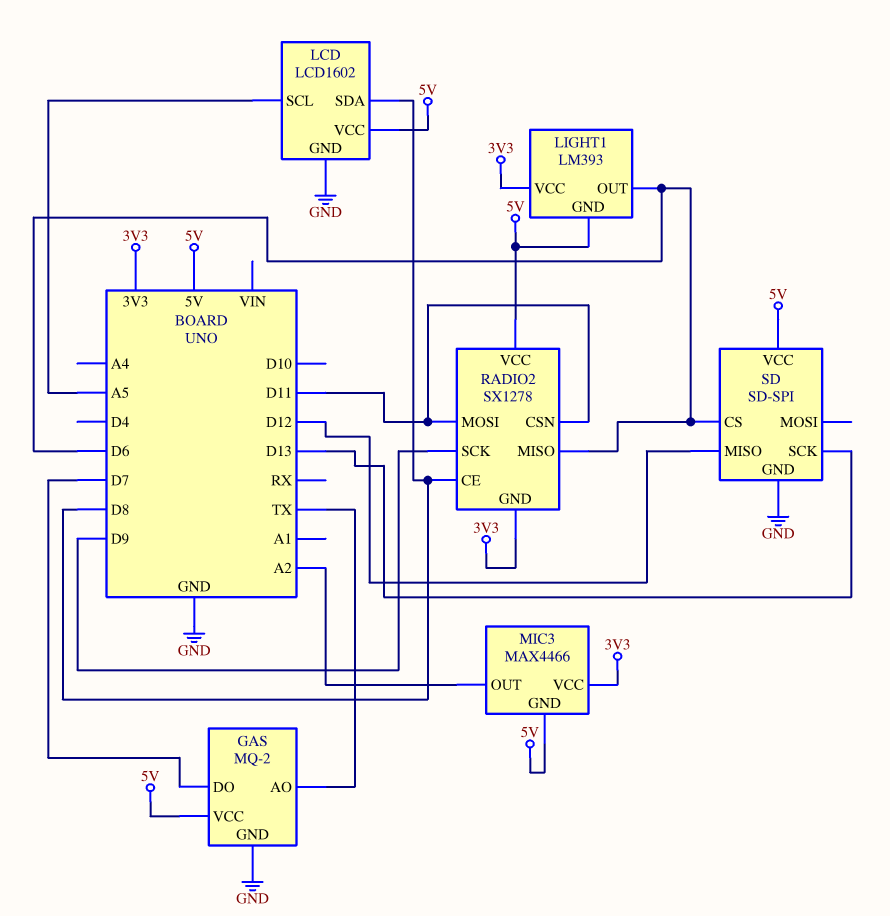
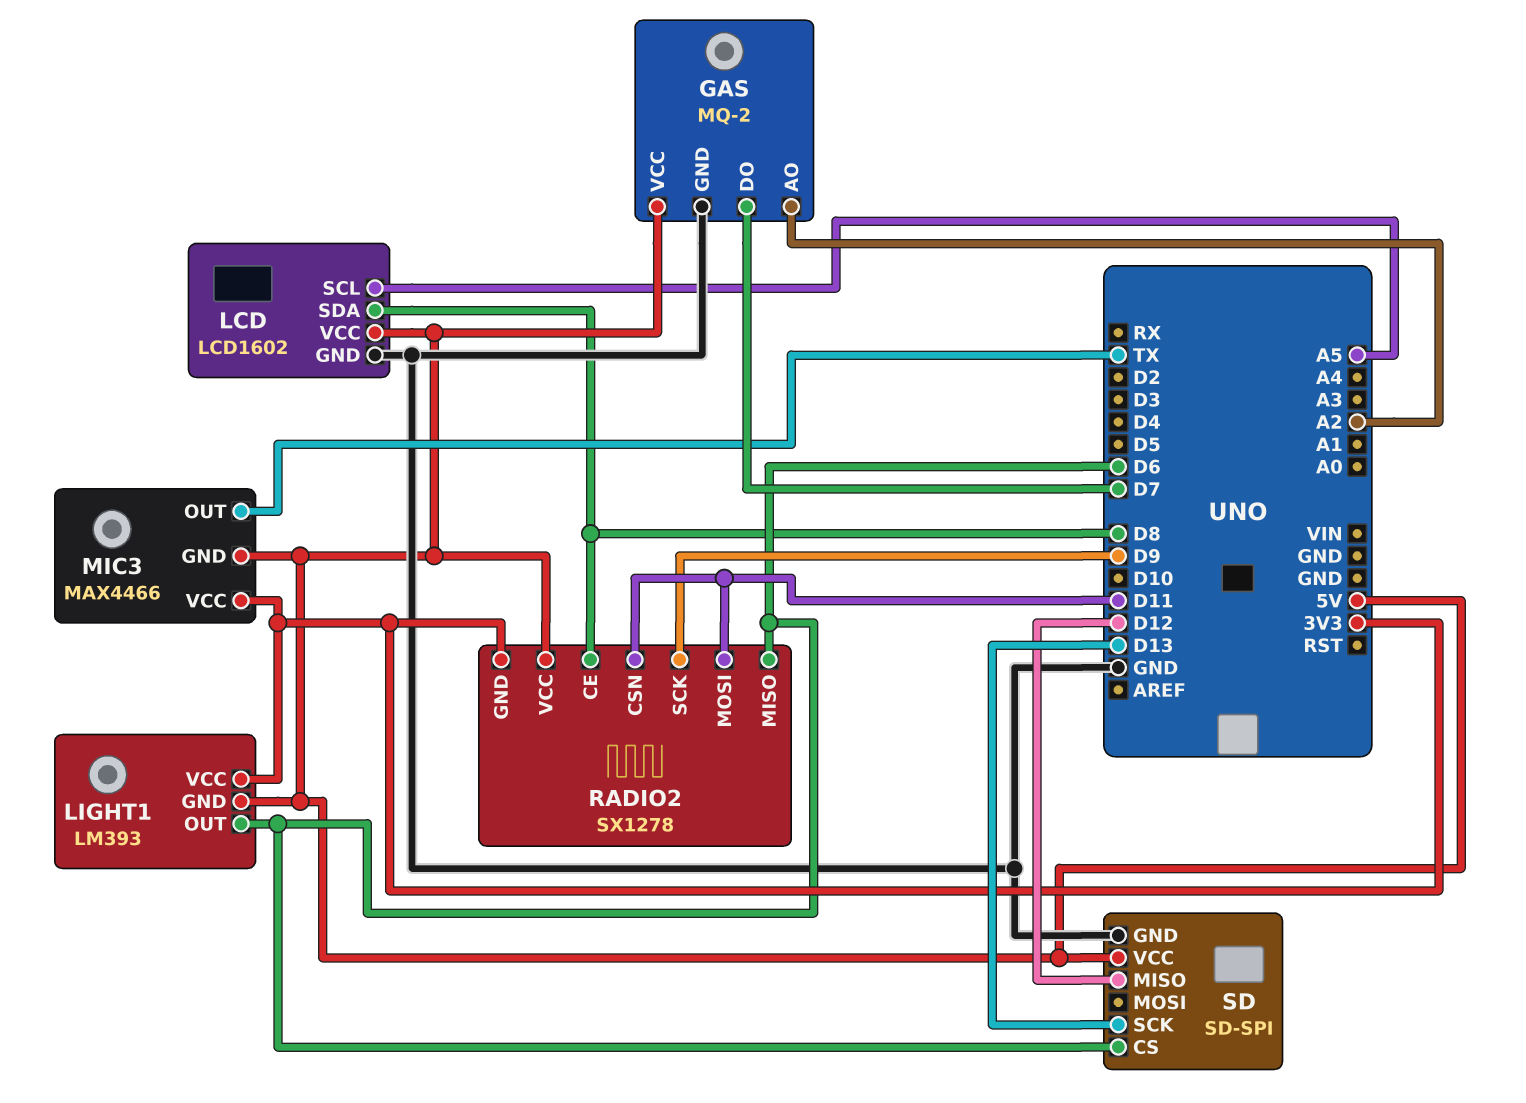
GAS pin AO: TX -> A2
MIC3 pin OUT: A2 -> TX

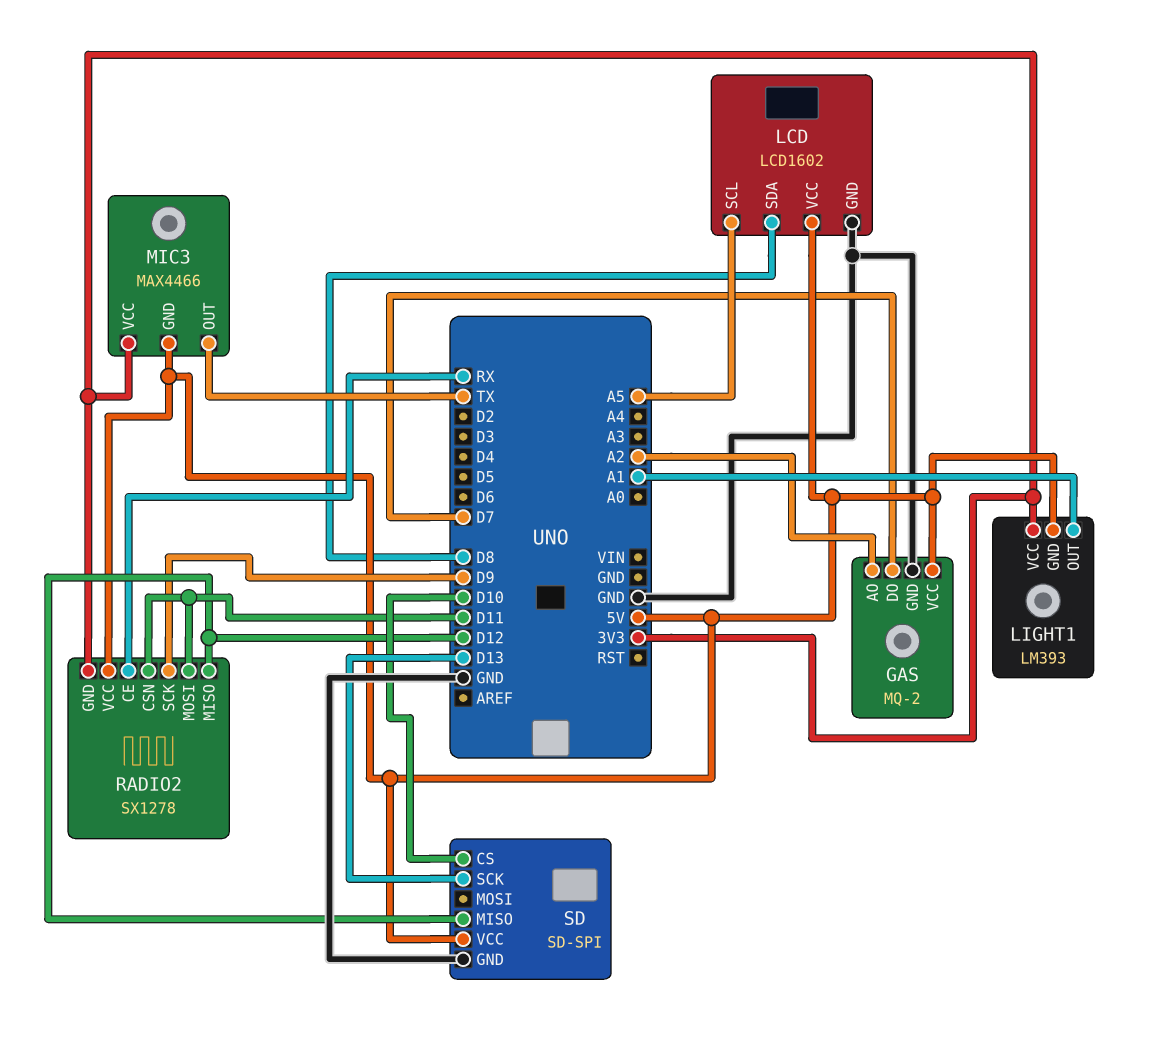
LIGHT1 pin OUT: D6 -> A1
RADIO2 pin CE: D8 -> RX
RADIO2 pin MISO: D6 -> D12
SD pin CS: D6 -> D10

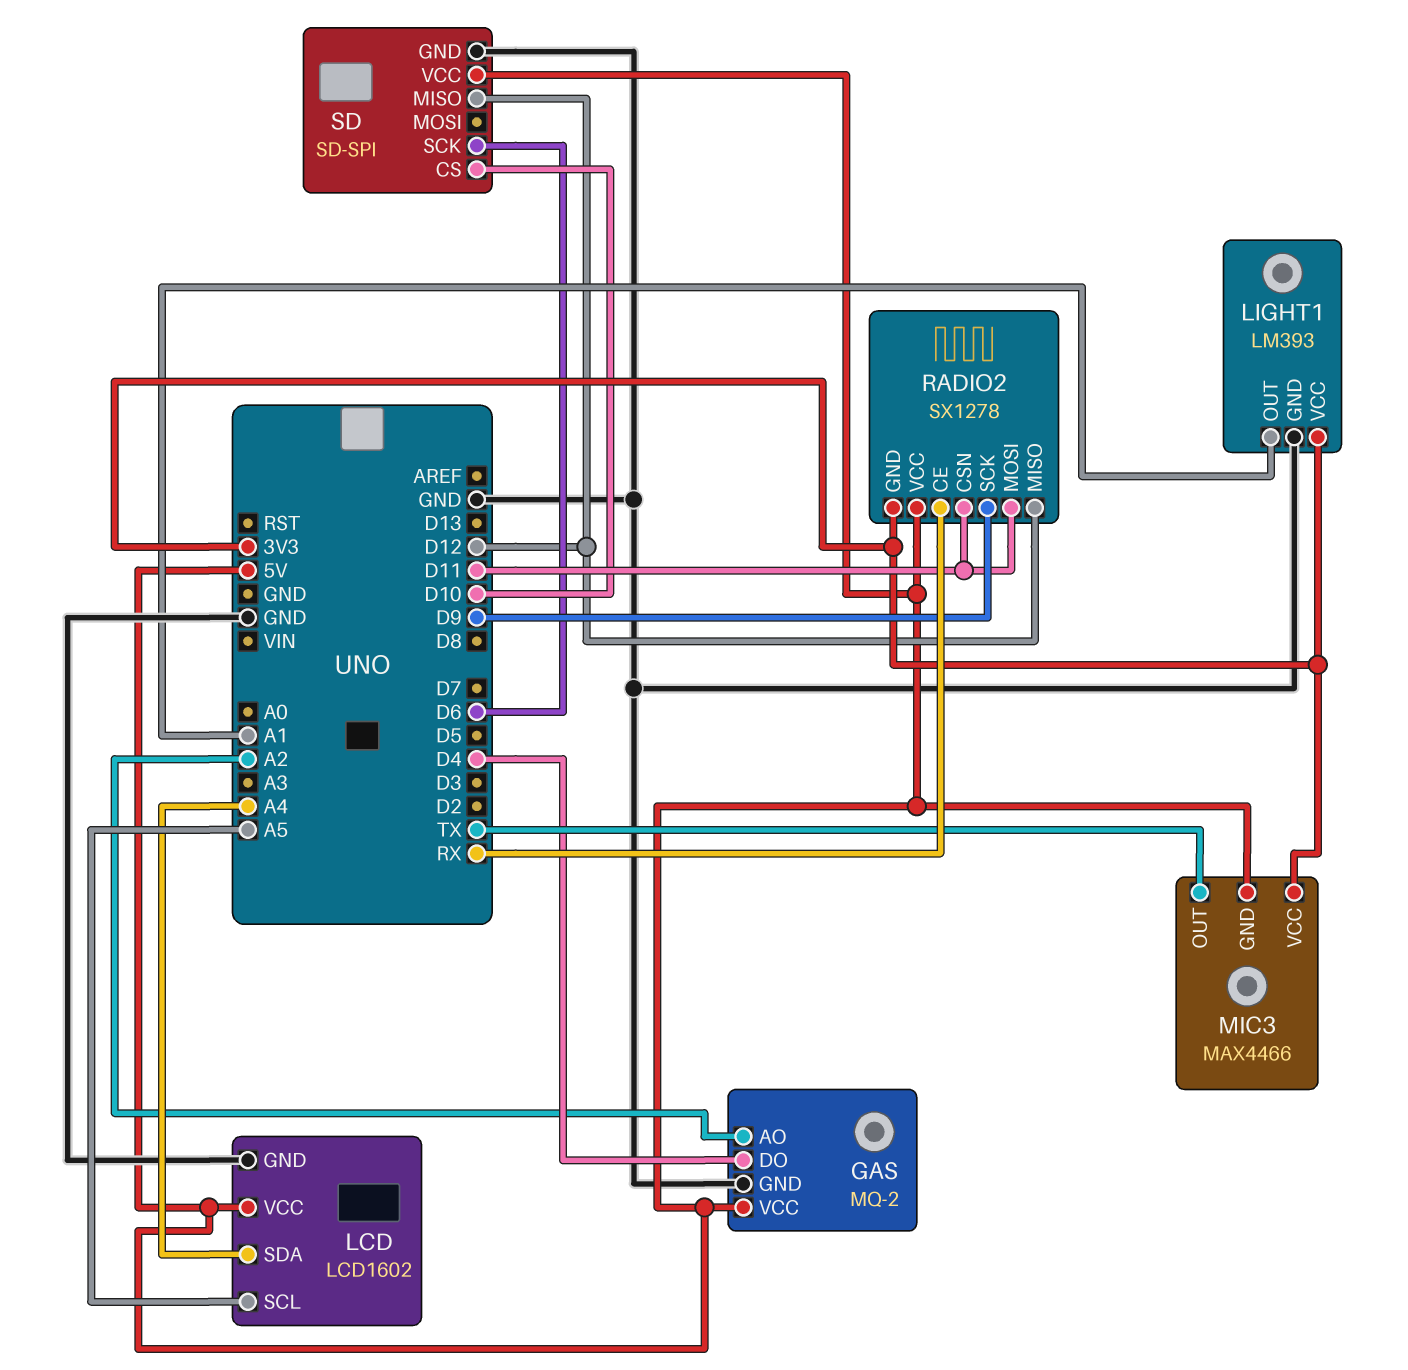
GAS pin DO: D7 -> D4
LCD pin SDA: D8 -> A4
LIGHT1 pin GND: 5V -> GND
SD pin SCK: D13 -> D6

